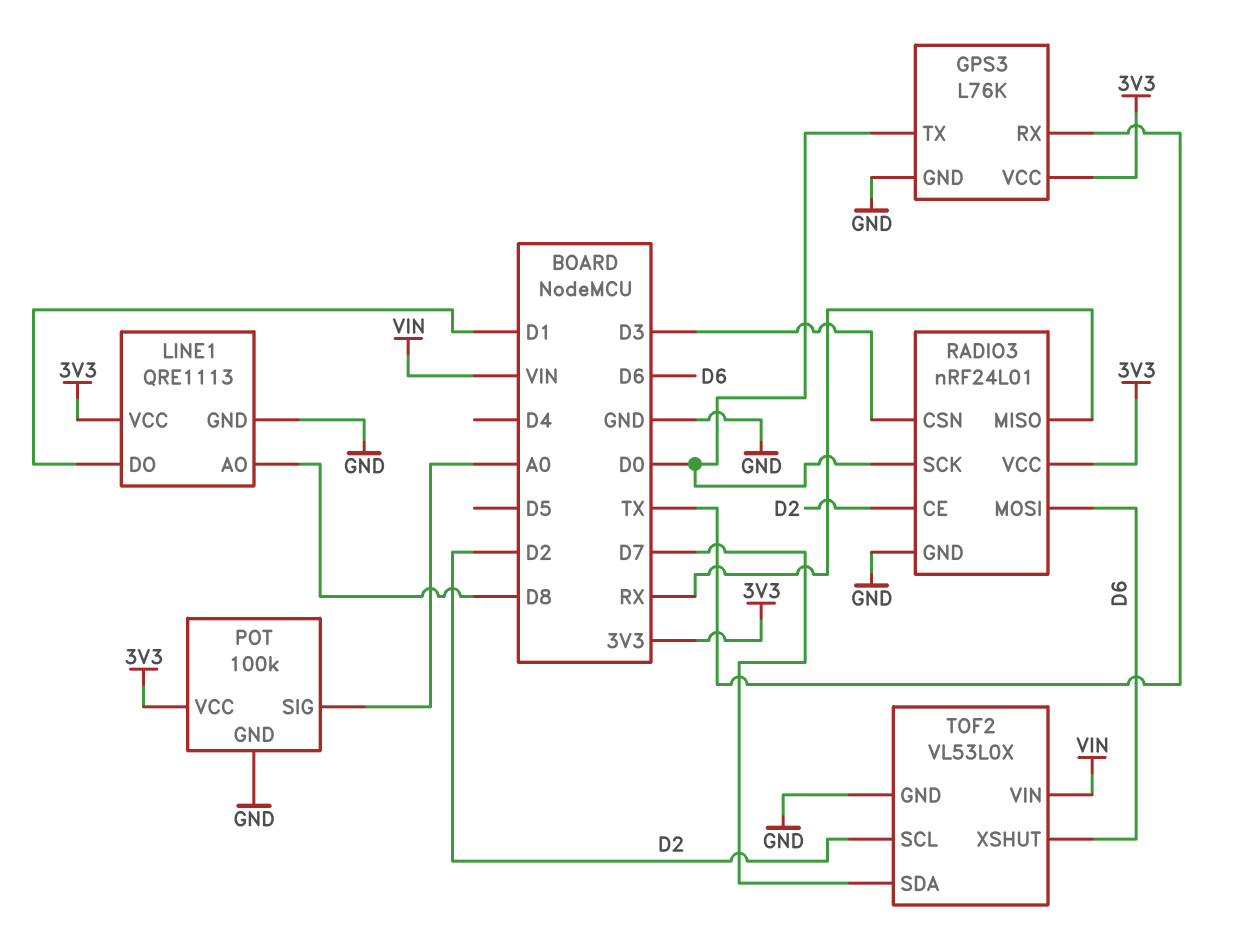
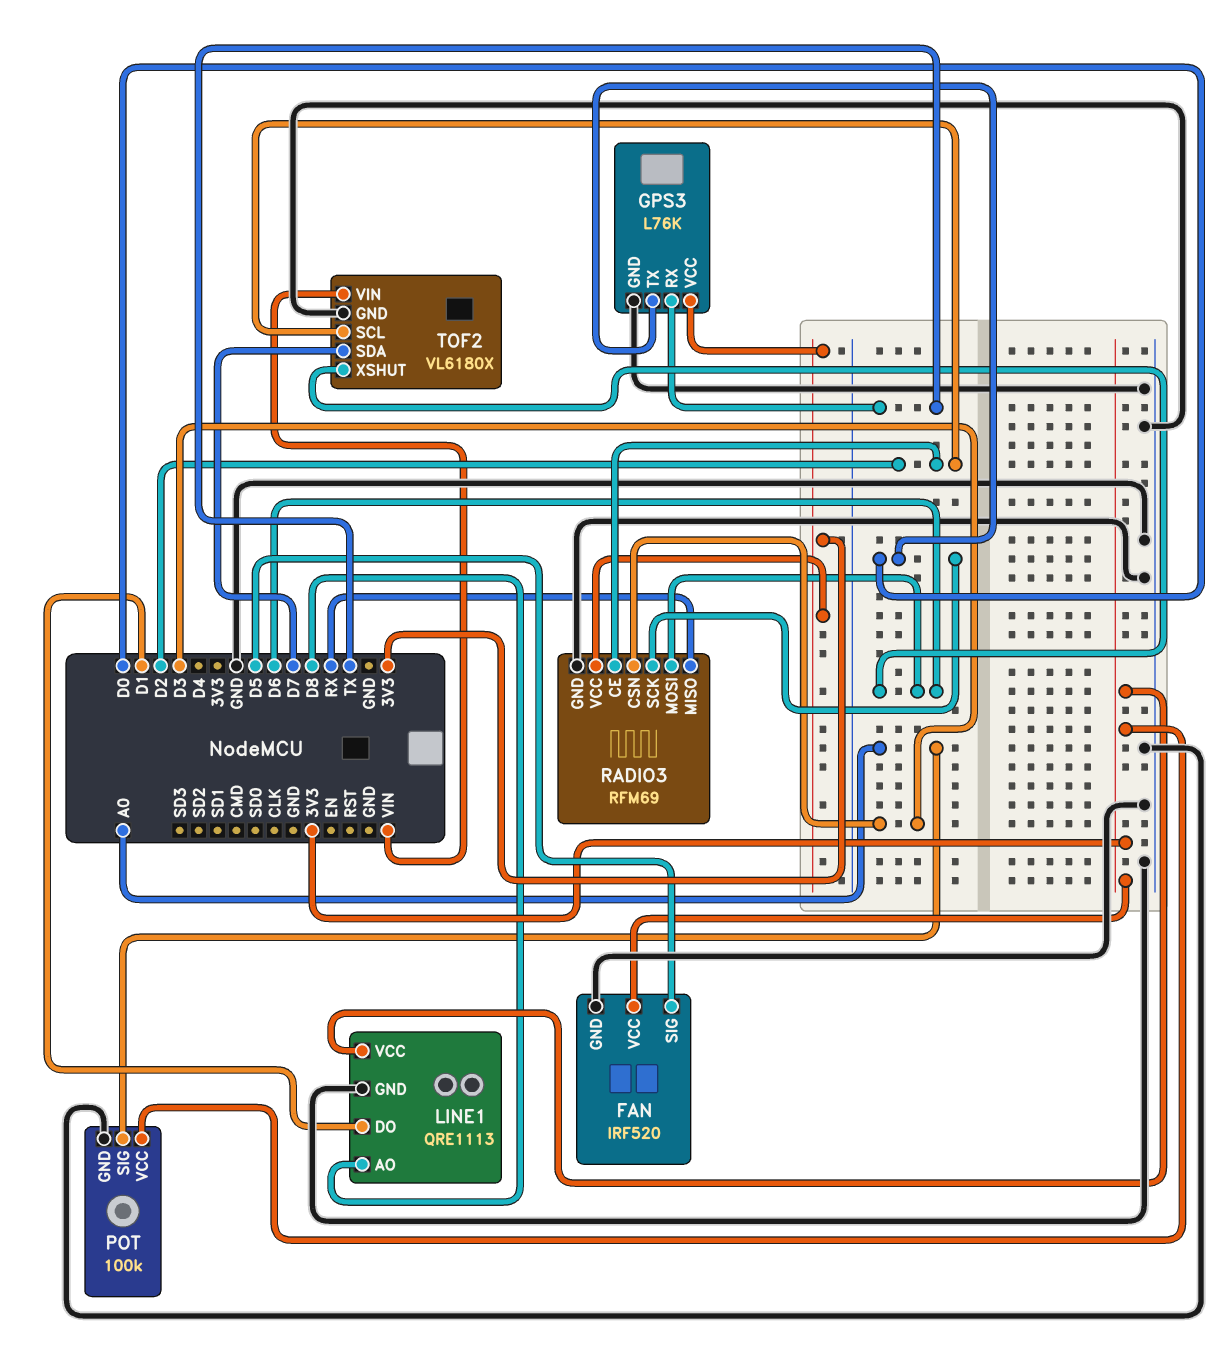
FAN: none -> IRF520
FAN pin GND: none -> GND
FAN pin SIG: none -> D5
FAN pin VCC: none -> 3V3
RADIO3: nRF24L01 -> RFM69
TOF2: VL53L0X -> VL6180X

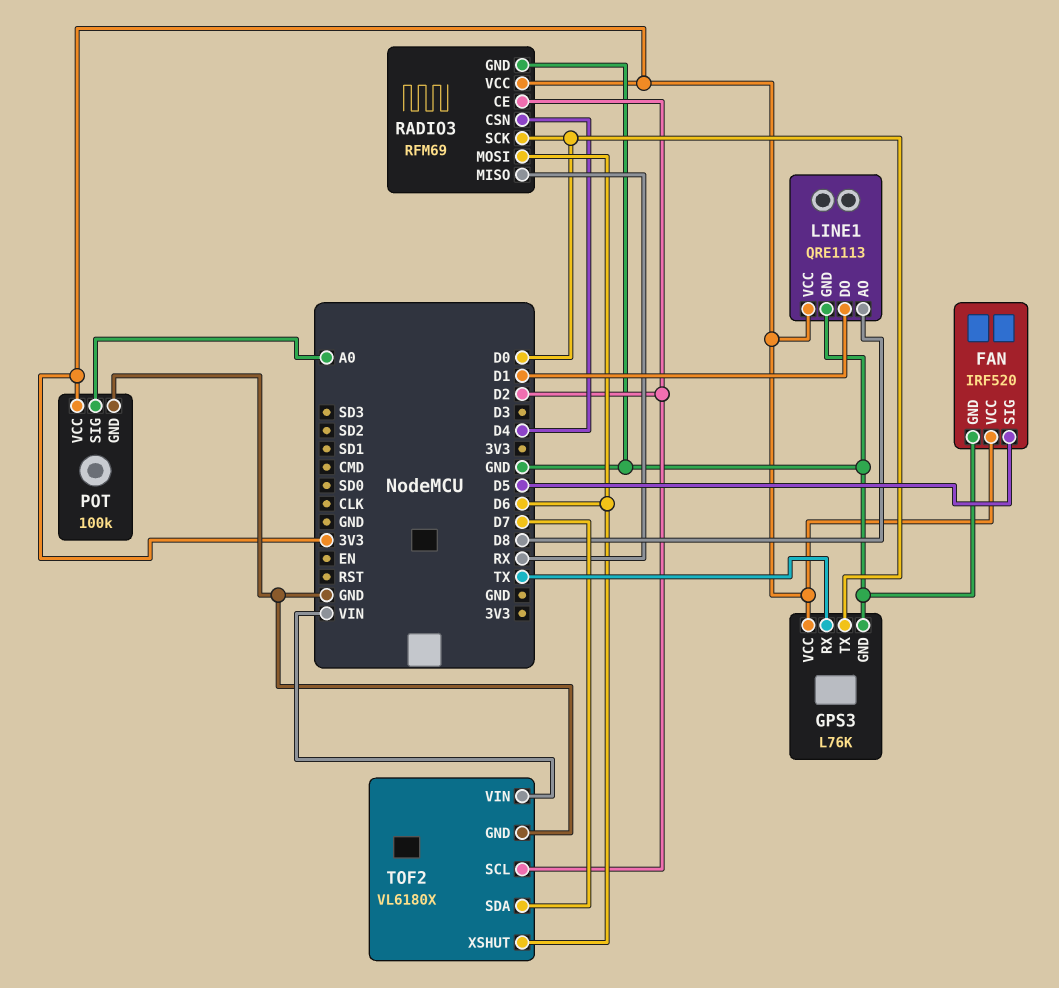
RADIO3 pin CSN: D3 -> D4

